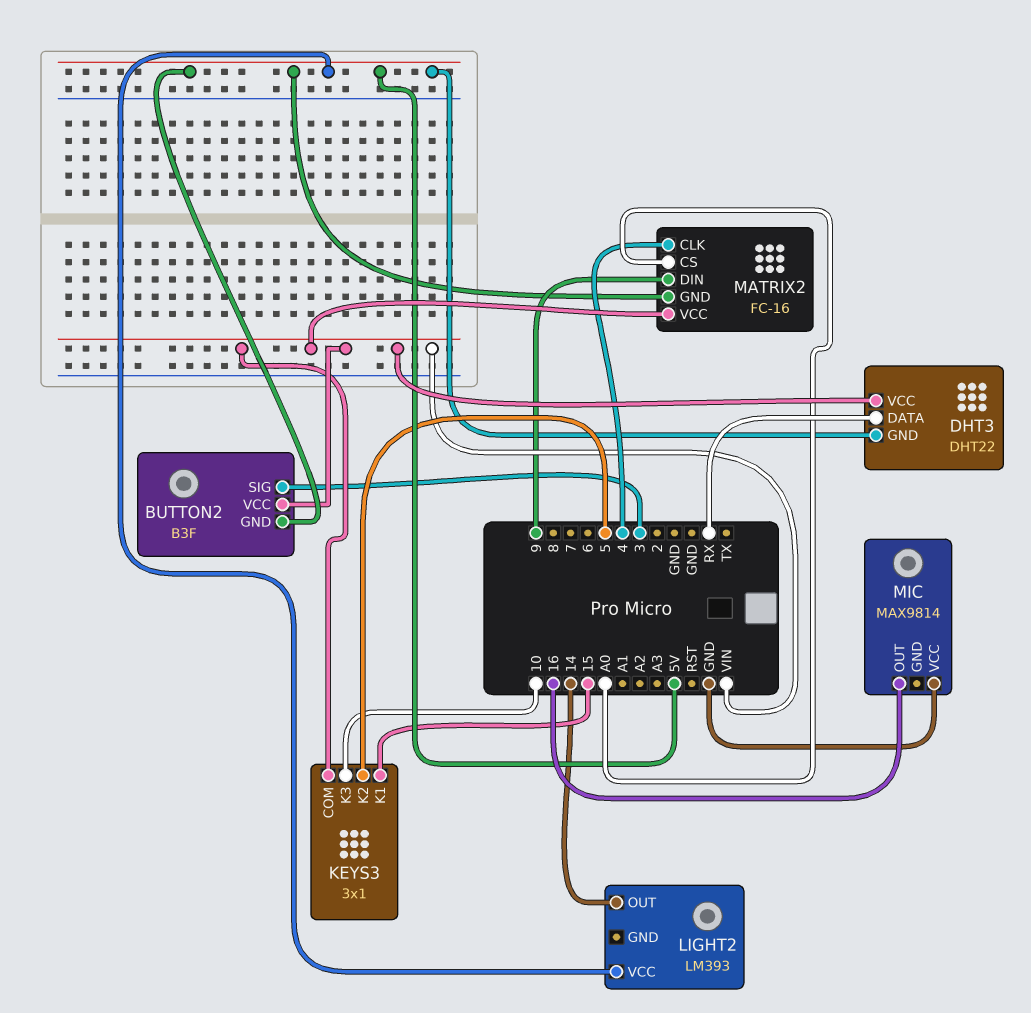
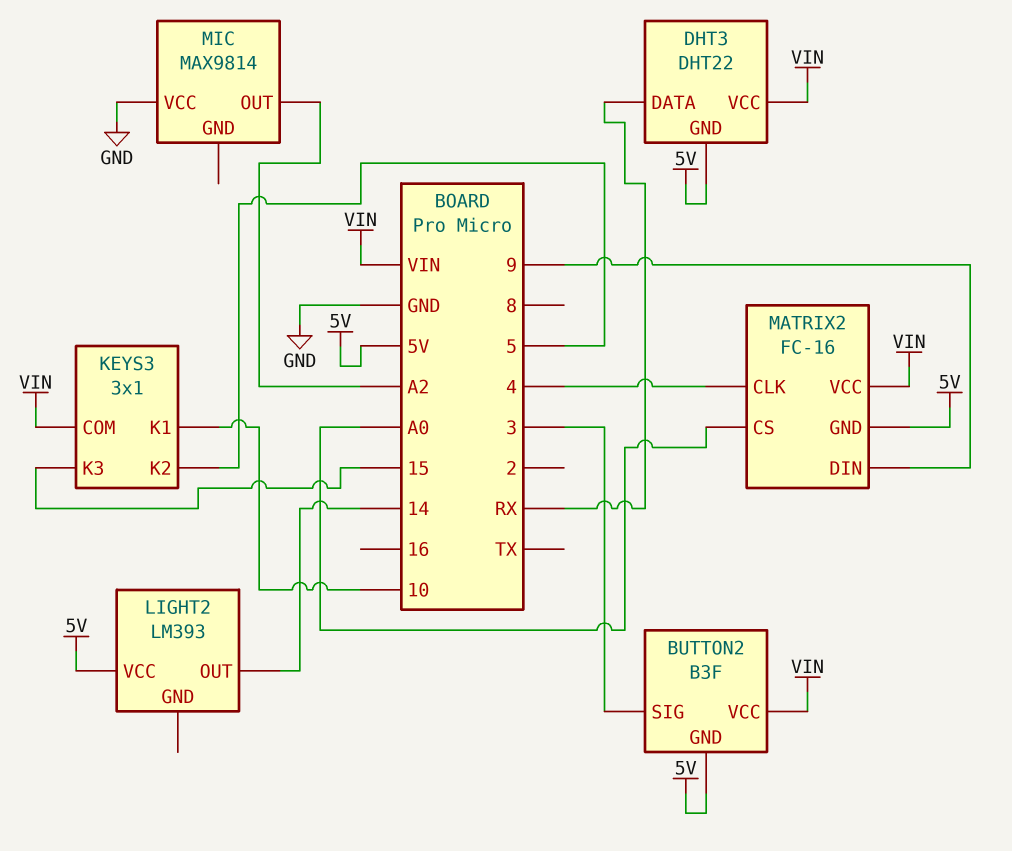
KEYS3 pin K1: 15 -> 10
KEYS3 pin K3: 10 -> 15
MIC pin OUT: 16 -> A2

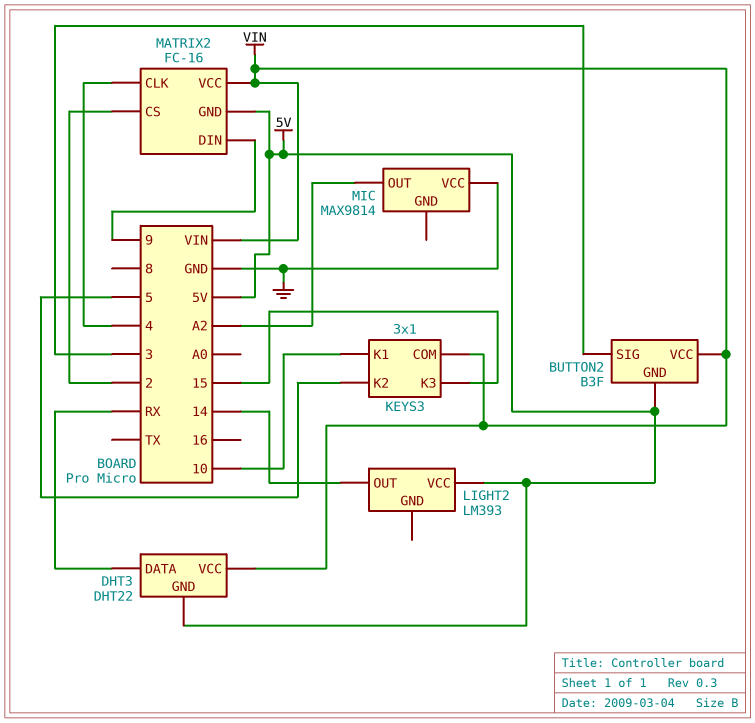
MATRIX2 pin CS: A0 -> 2

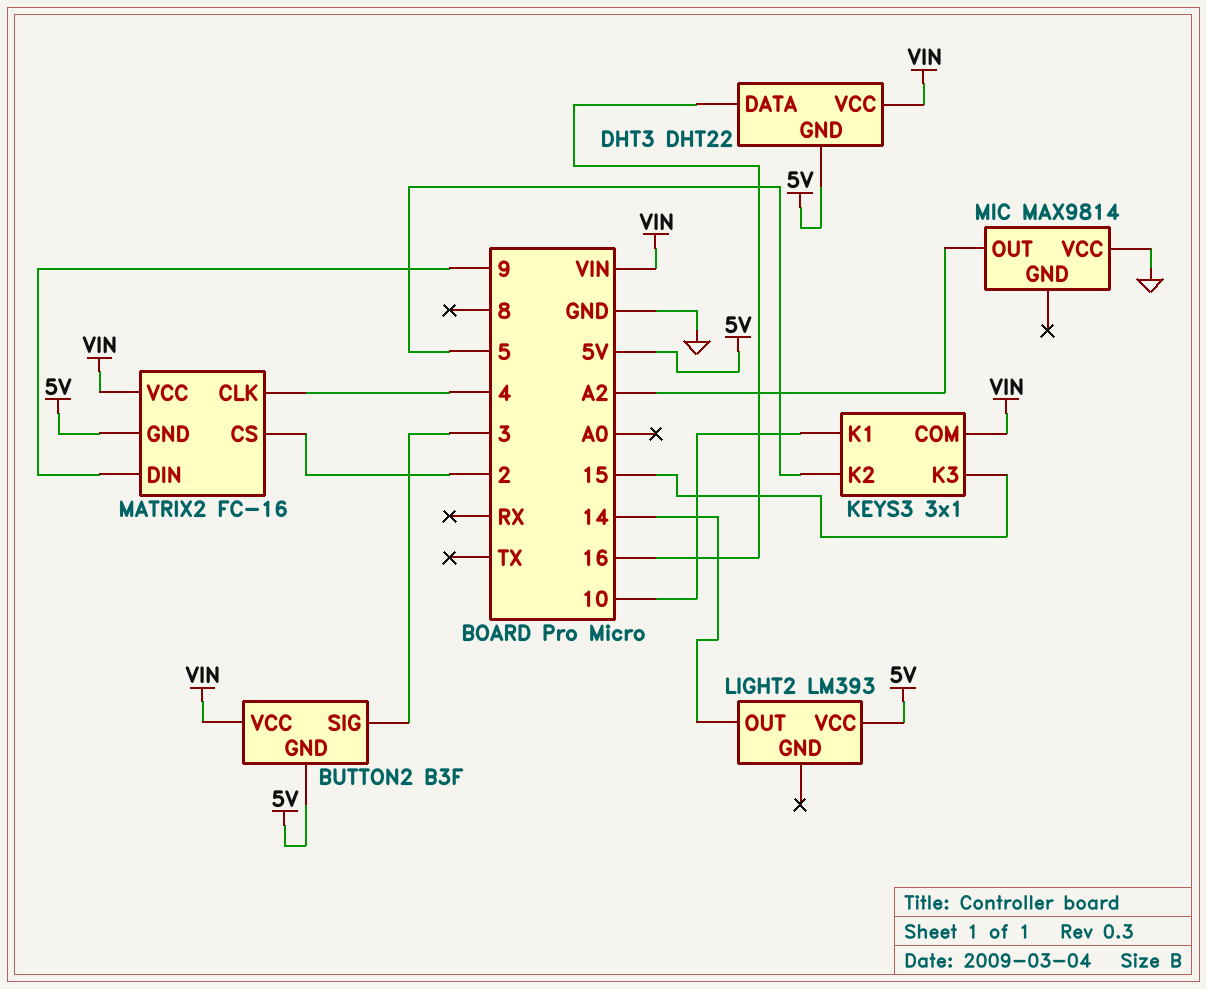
DHT3 pin DATA: RX -> 16

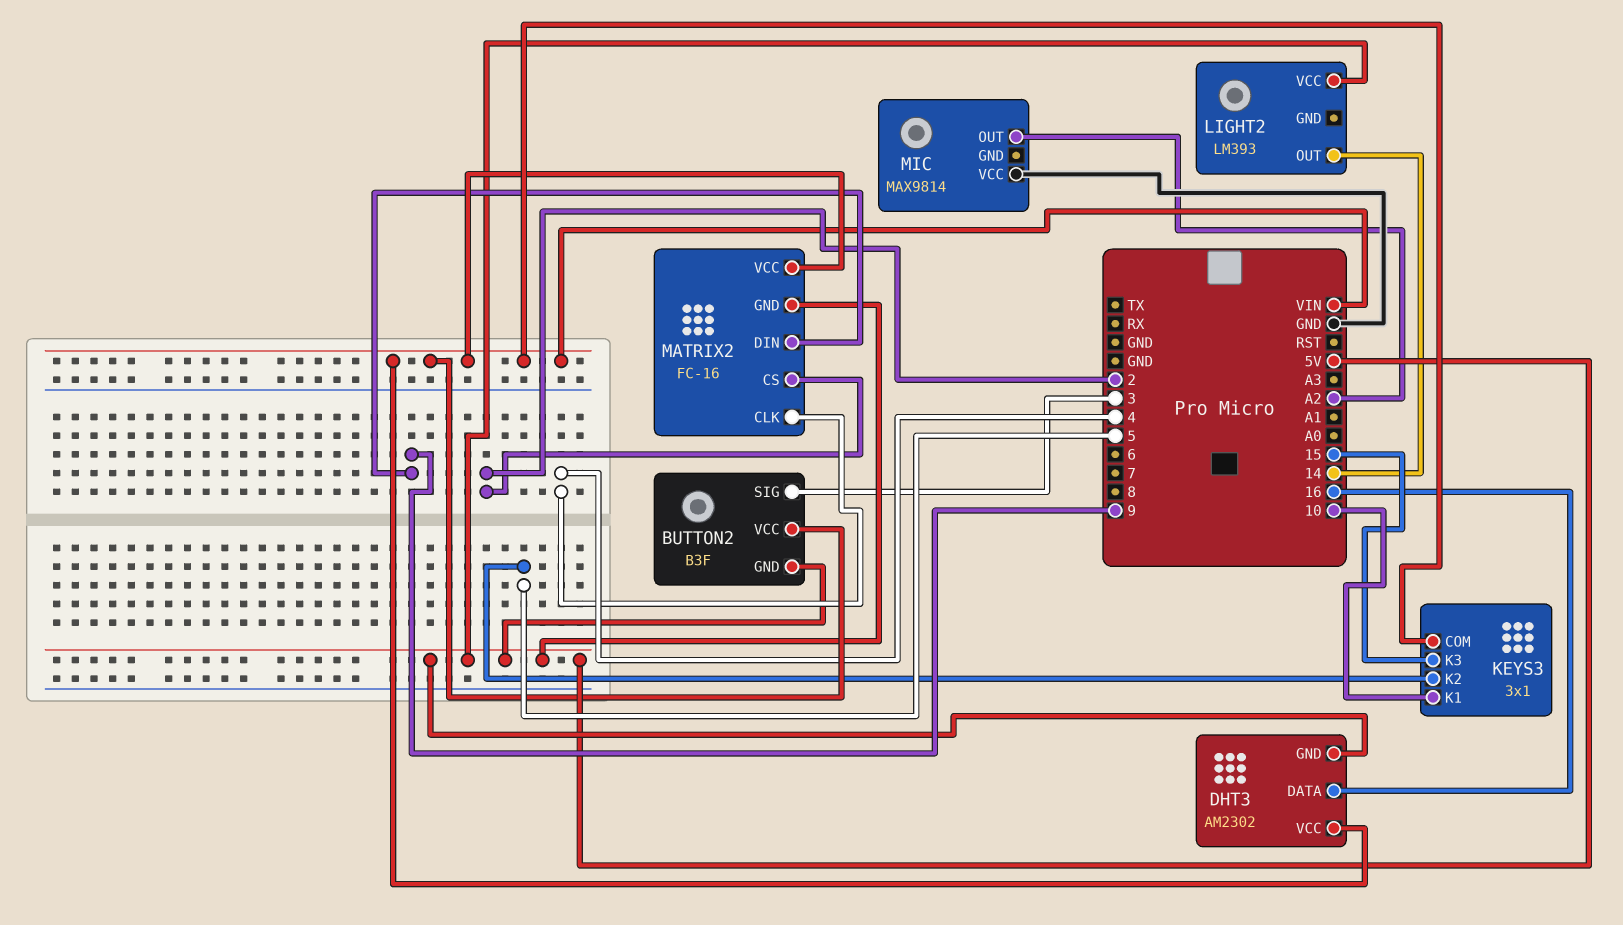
DHT3: DHT22 -> AM2302

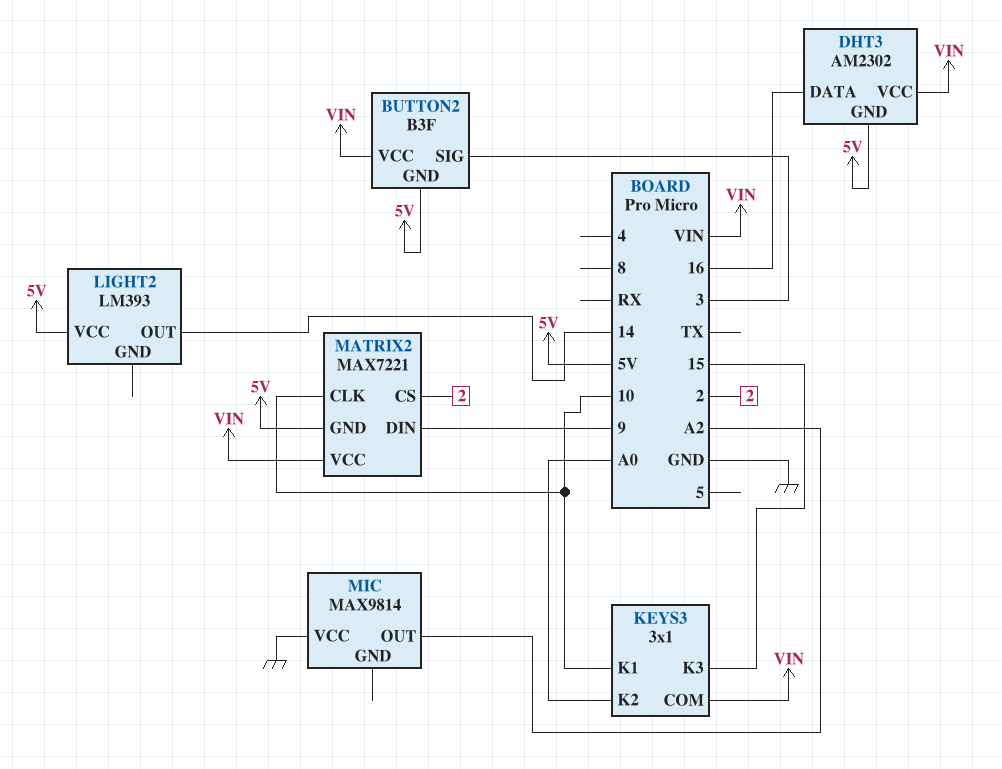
KEYS3 pin K2: 5 -> A0
MATRIX2: FC-16 -> MAX7221
MATRIX2 pin CLK: 4 -> 10

